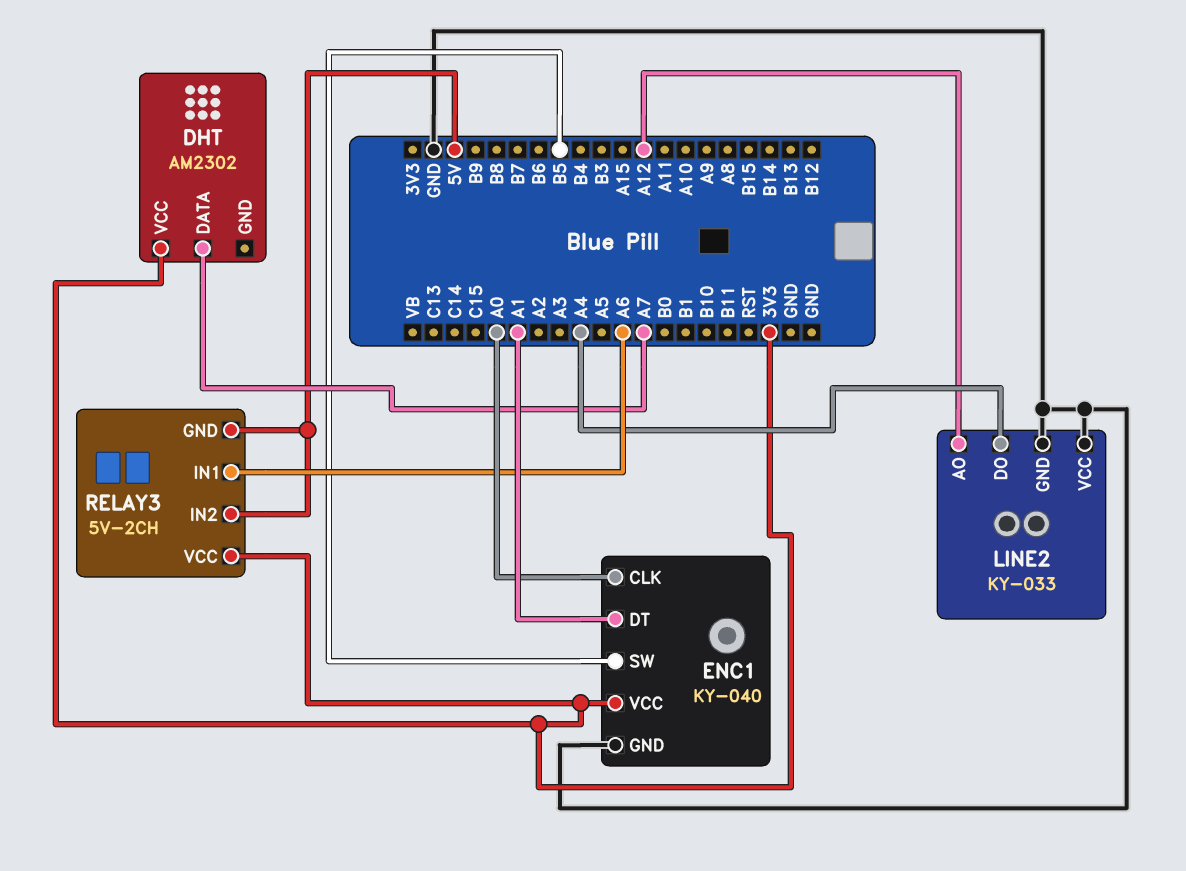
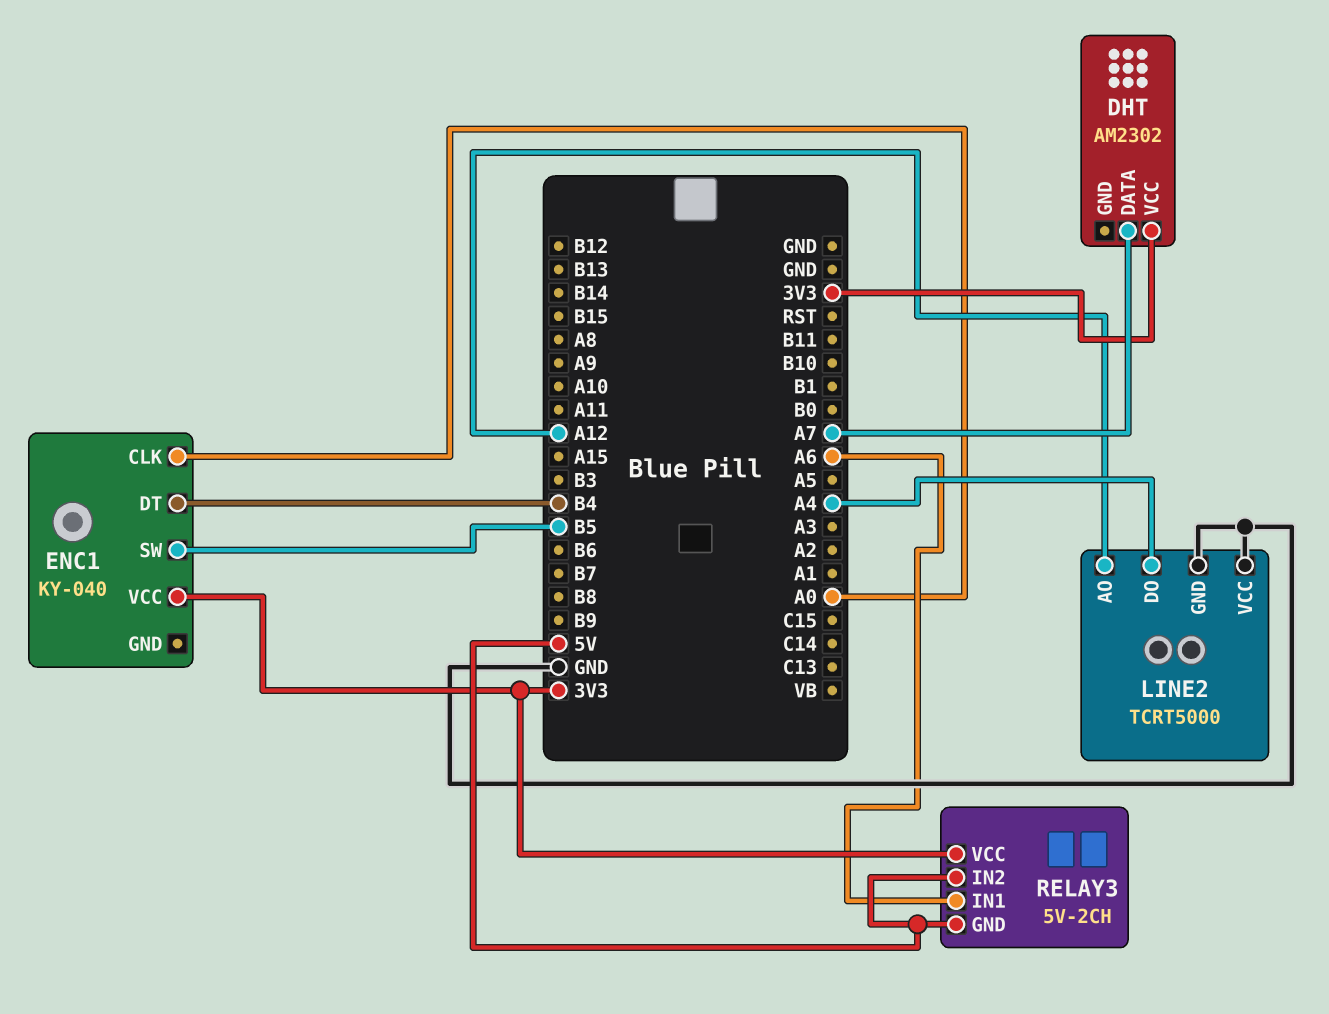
ENC1 pin DT: A1 -> B4
ENC1 pin GND: GND -> none
LINE2: KY-033 -> TCRT5000

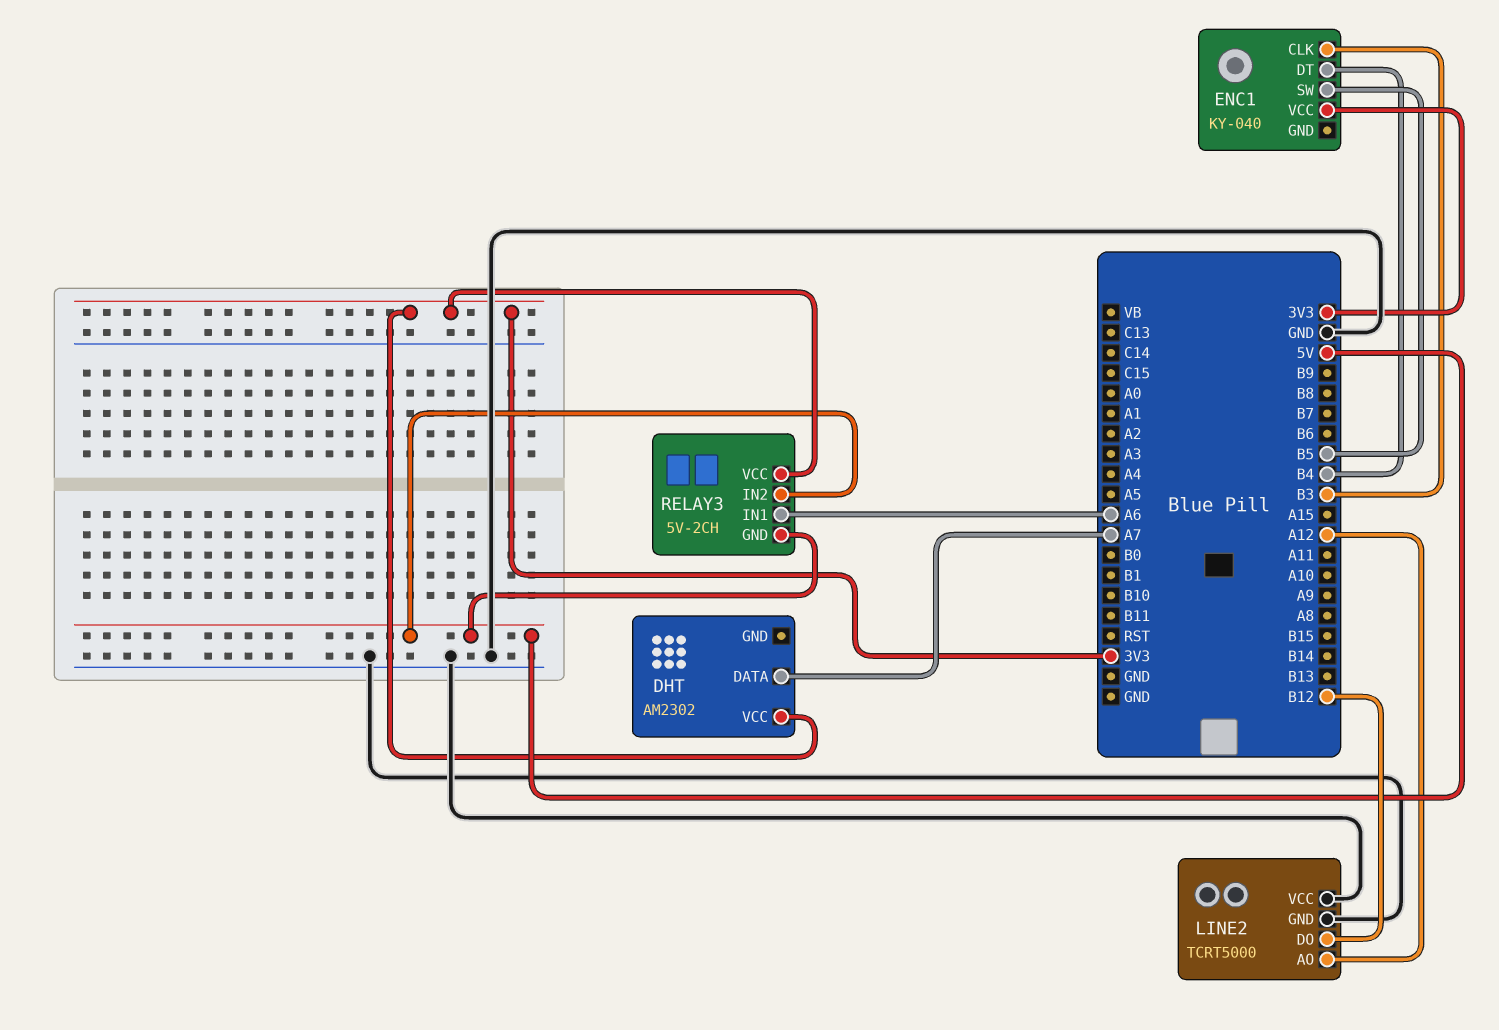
ENC1 pin CLK: A0 -> B3
LINE2 pin DO: A4 -> B12

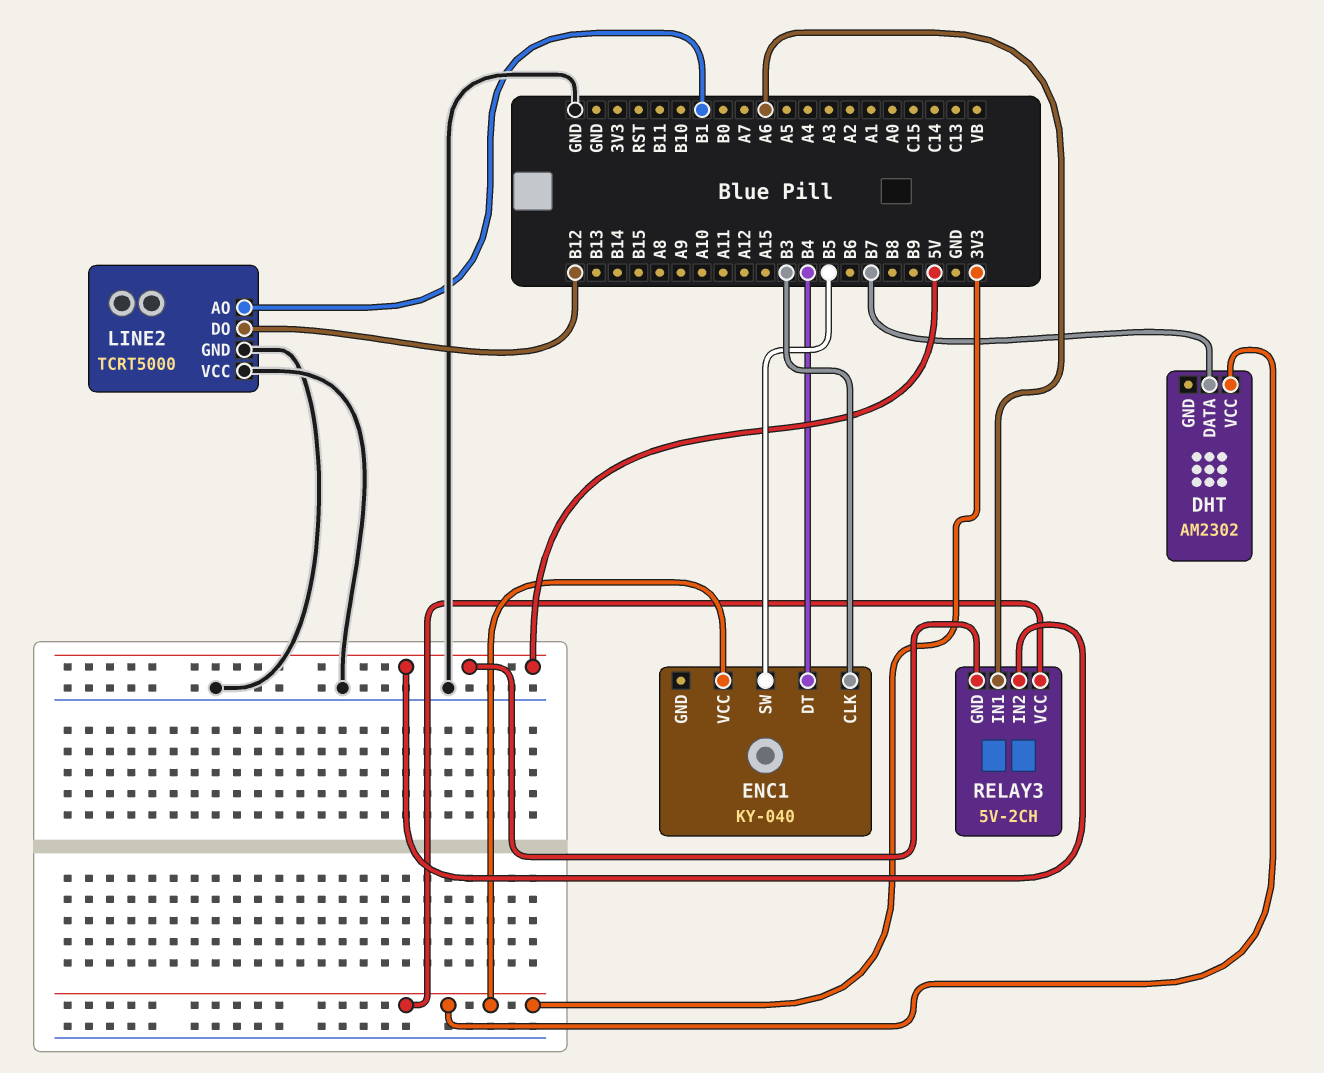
DHT pin DATA: A7 -> B7
LINE2 pin AO: A12 -> B1

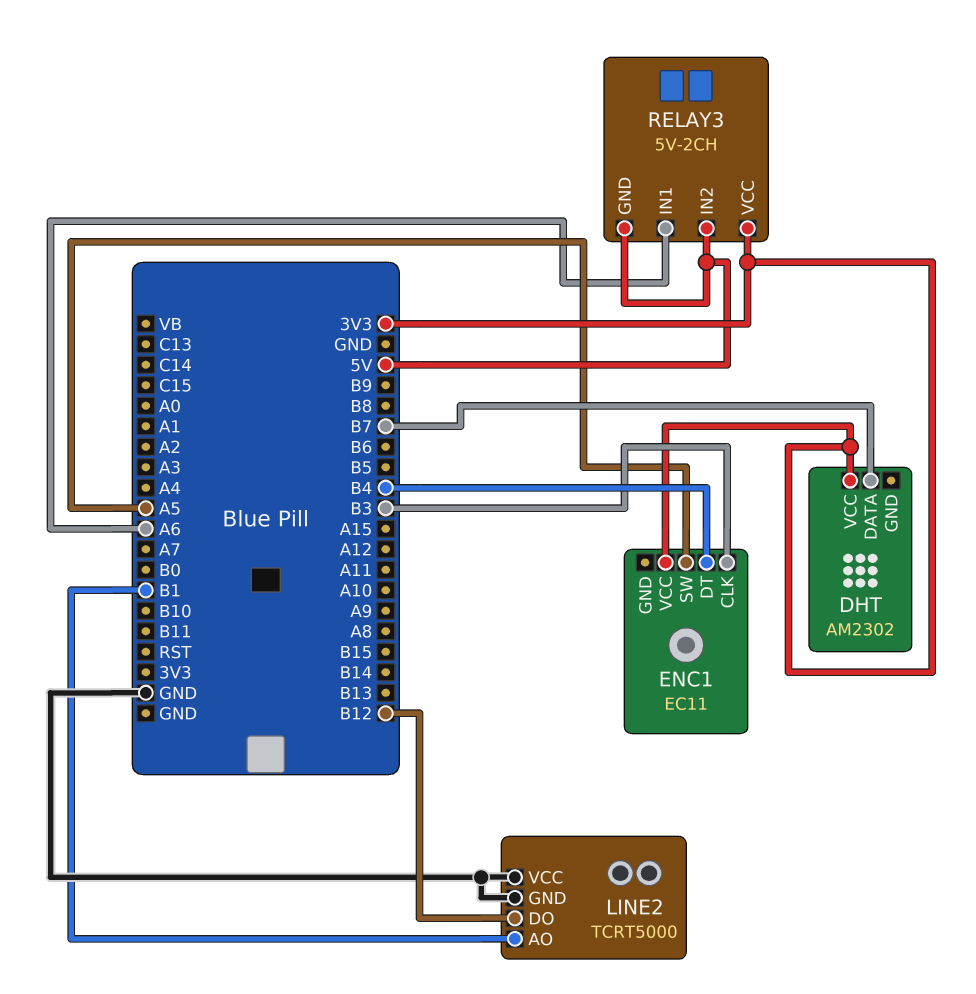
ENC1: KY-040 -> EC11
ENC1 pin SW: B5 -> A5

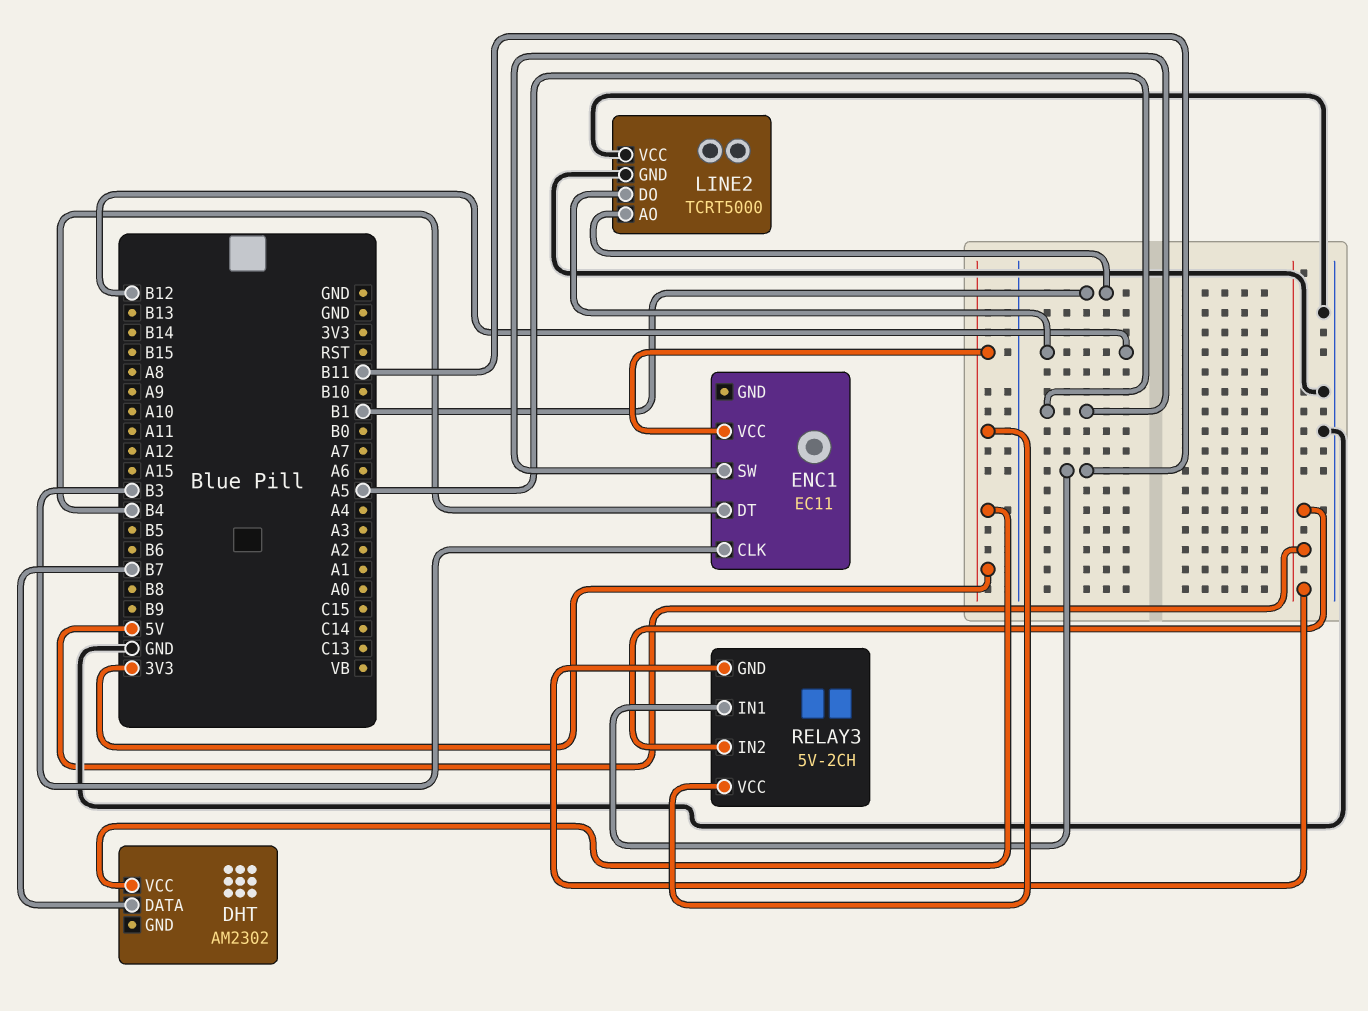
RELAY3 pin IN1: A6 -> B11

